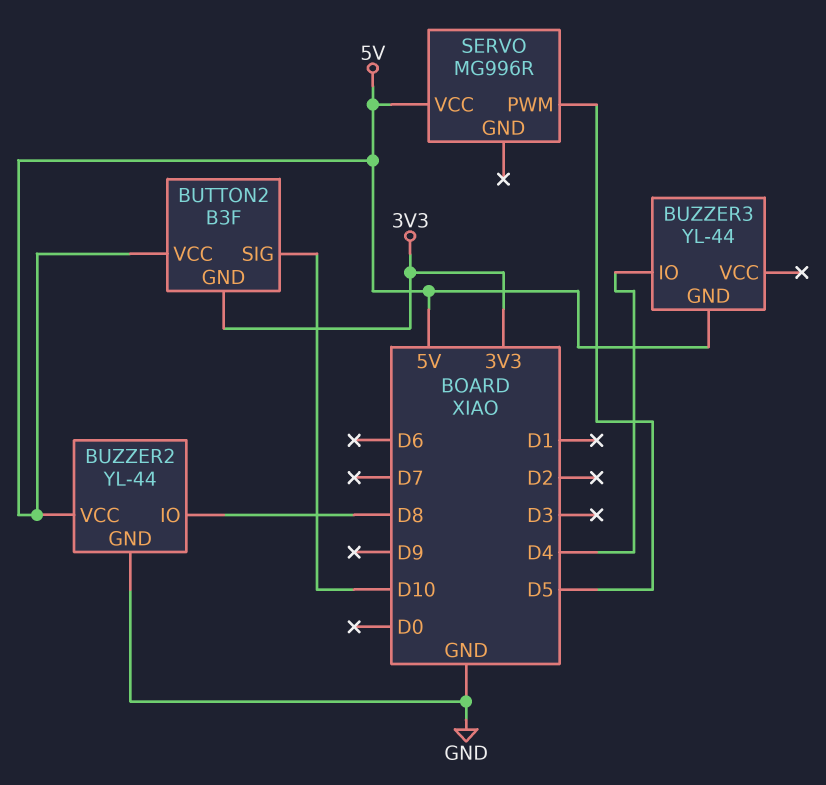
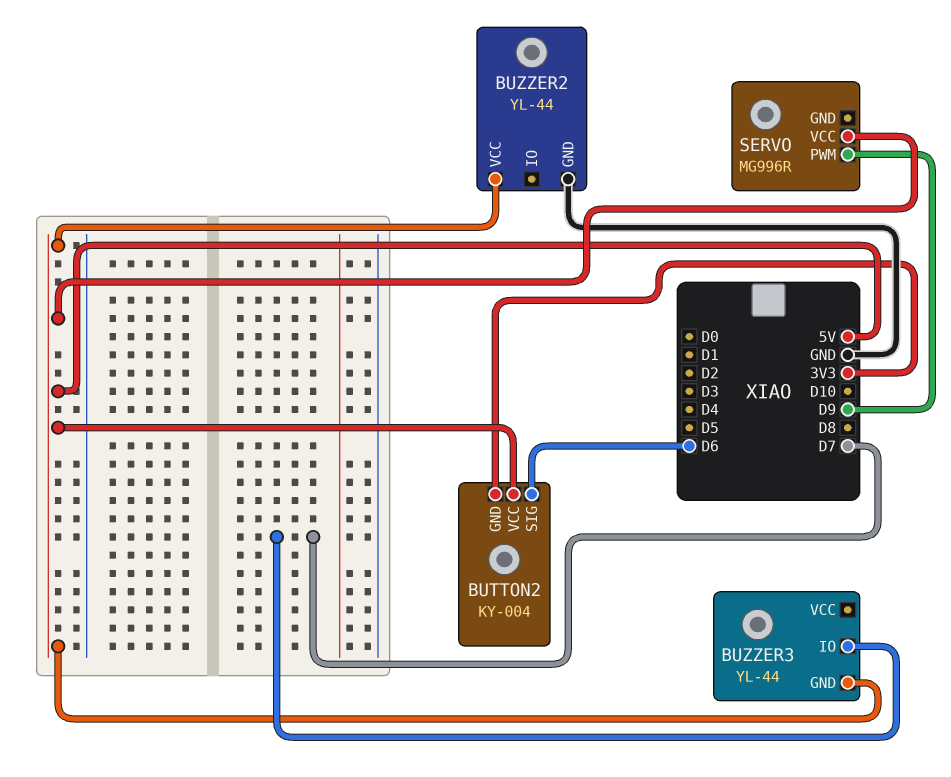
BUTTON2: B3F -> KY-004
BUTTON2 pin SIG: D10 -> D6
BUZZER2 pin IO: D8 -> none
BUZZER3 pin IO: D4 -> D7
SERVO pin PWM: D5 -> D9

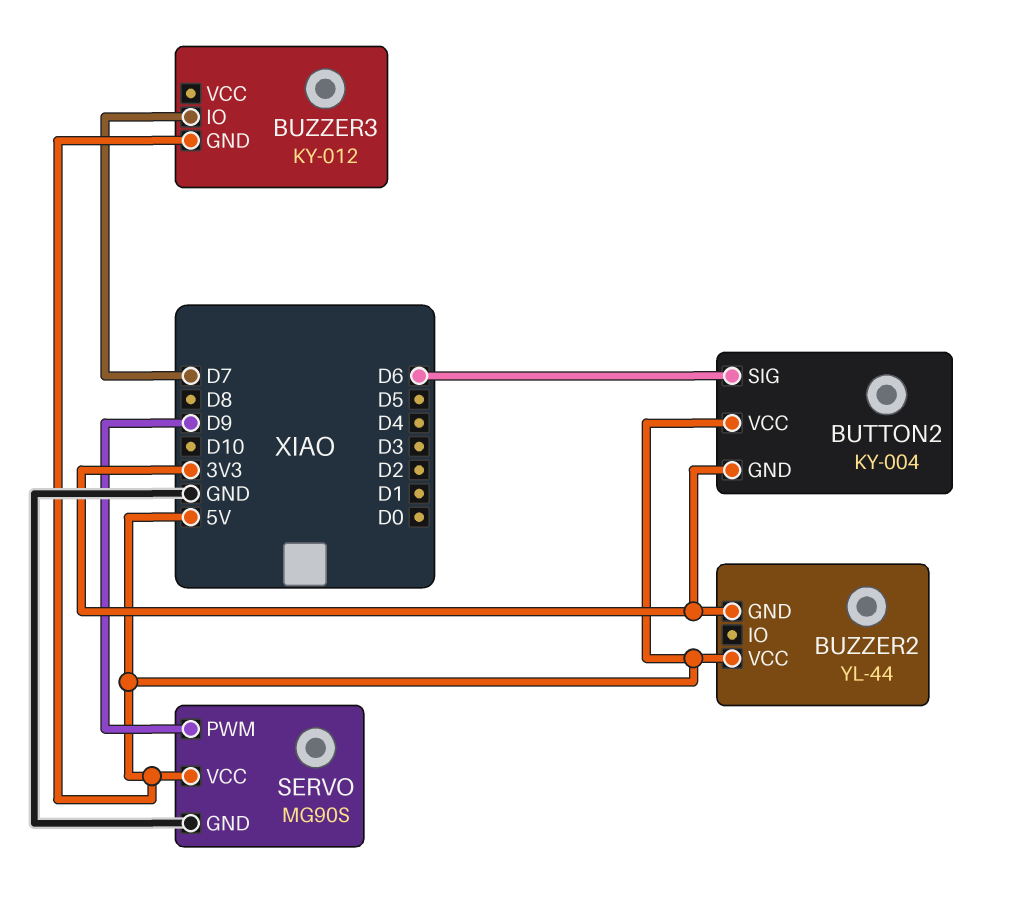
BUZZER2 pin GND: GND -> 3V3
BUZZER3: YL-44 -> KY-012
SERVO: MG996R -> MG90S
SERVO pin GND: none -> GND

